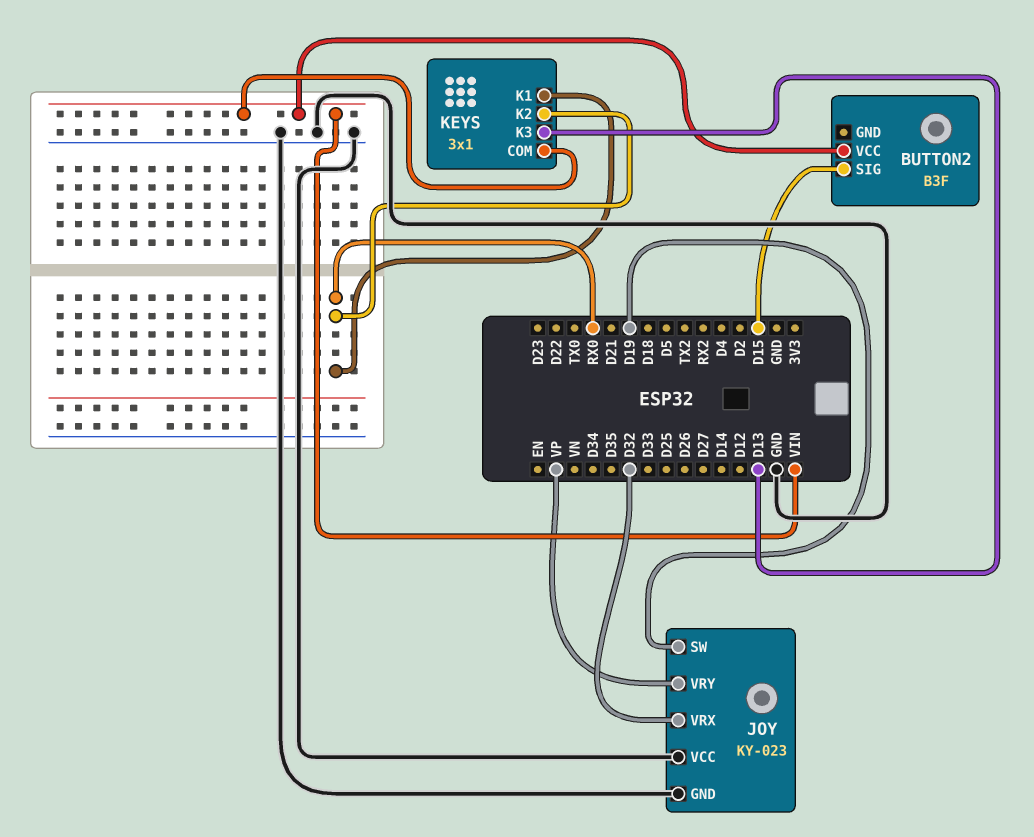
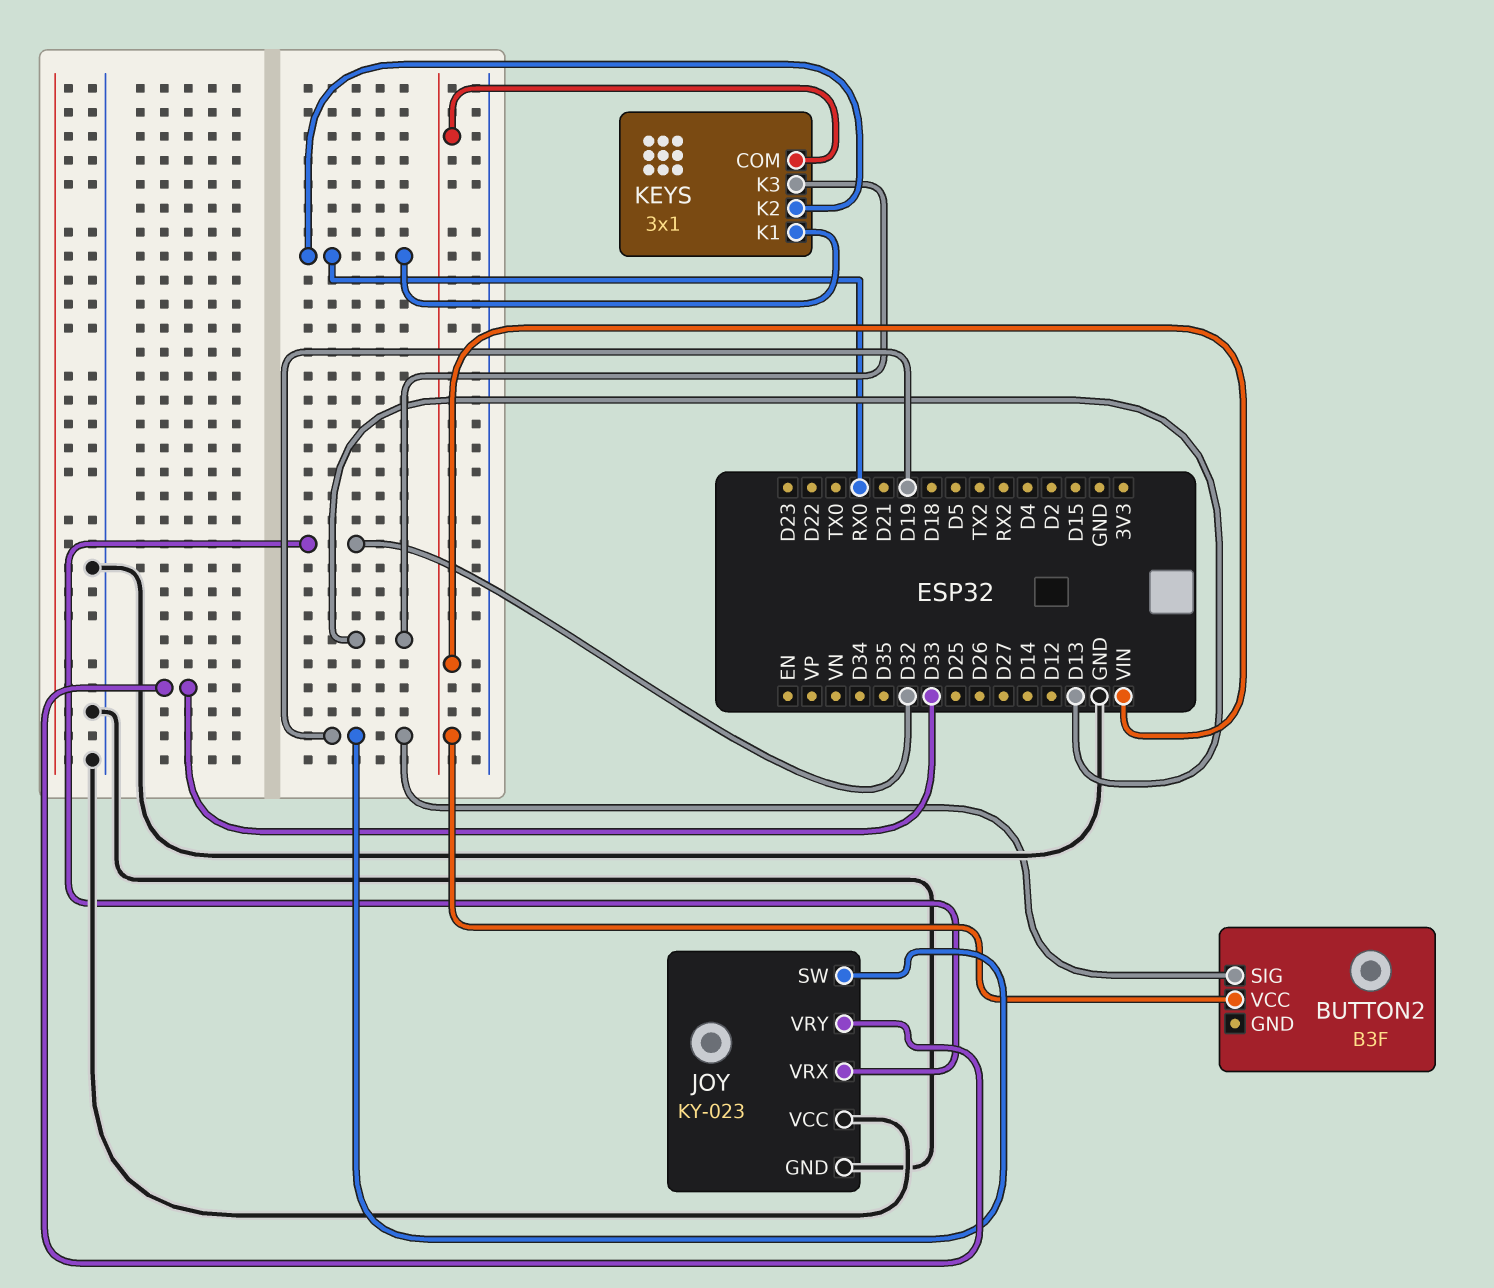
BUTTON2 pin SIG: D15 -> D19
JOY pin VRY: VP -> D33

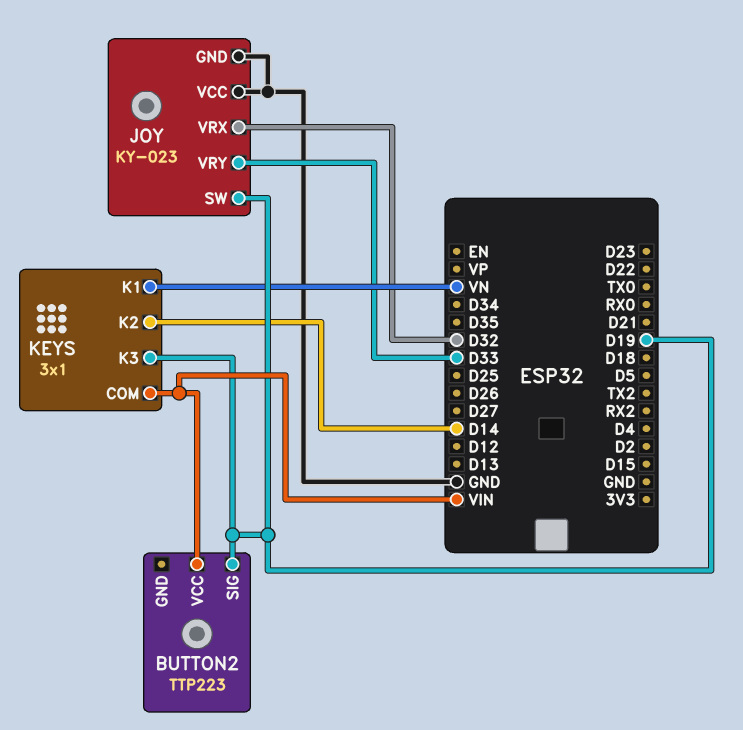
BUTTON2: B3F -> TTP223
KEYS pin K1: RX0 -> VN
KEYS pin K2: RX0 -> D14
KEYS pin K3: D13 -> D19

